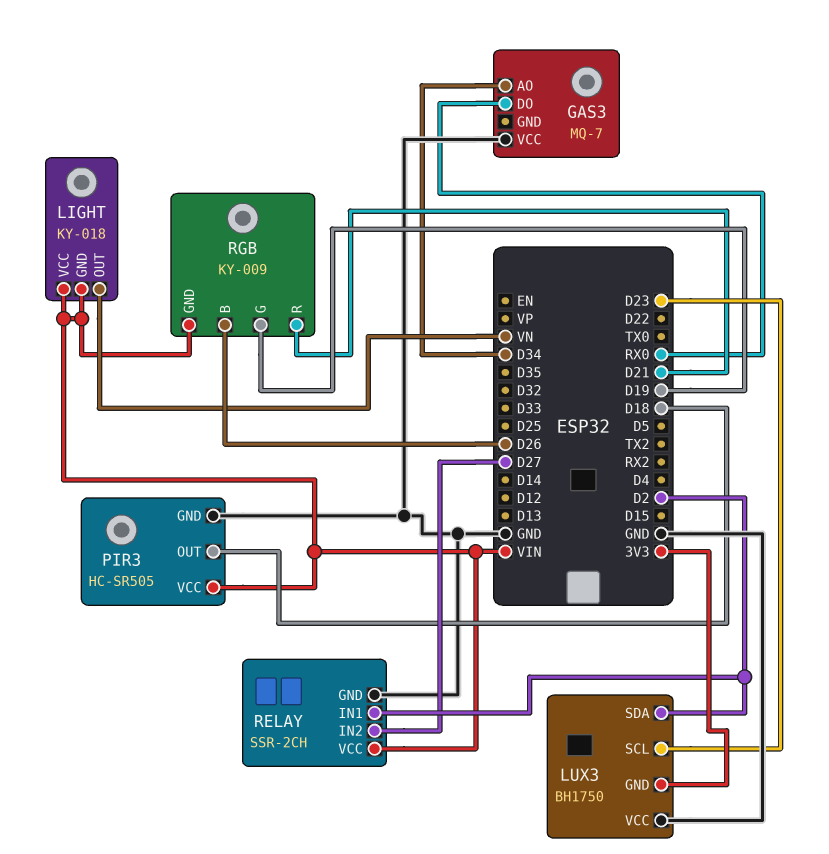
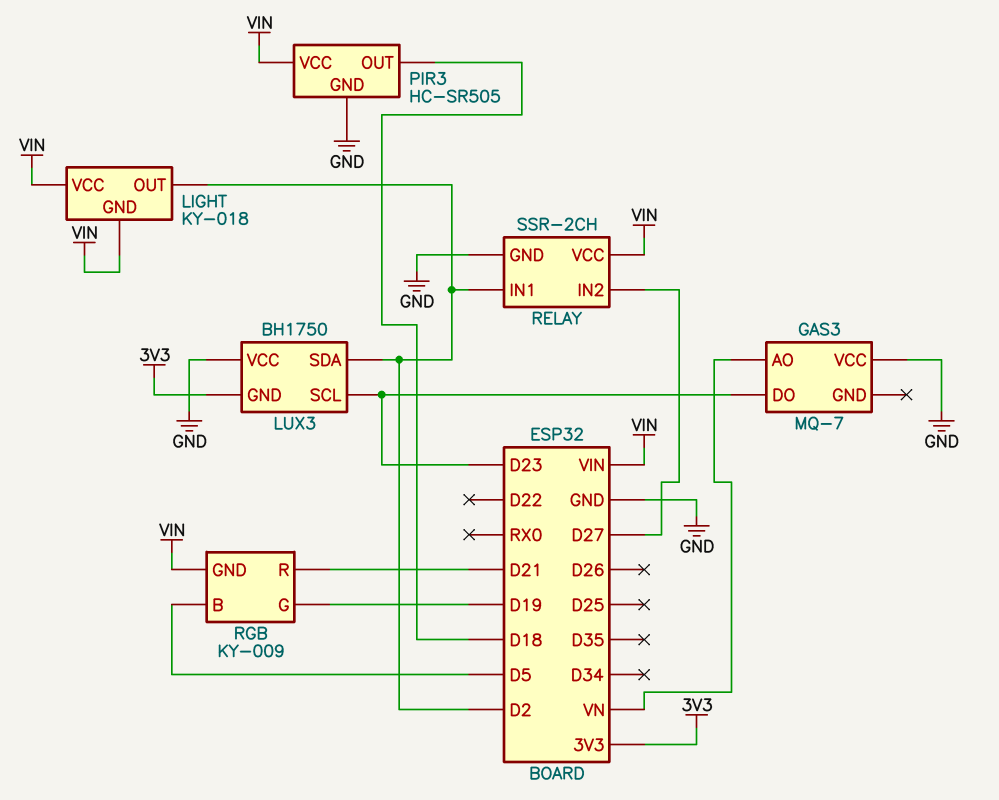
GAS3 pin AO: D34 -> VN
GAS3 pin DO: RX0 -> D23
LIGHT pin OUT: VN -> D2
RGB pin B: D26 -> D5

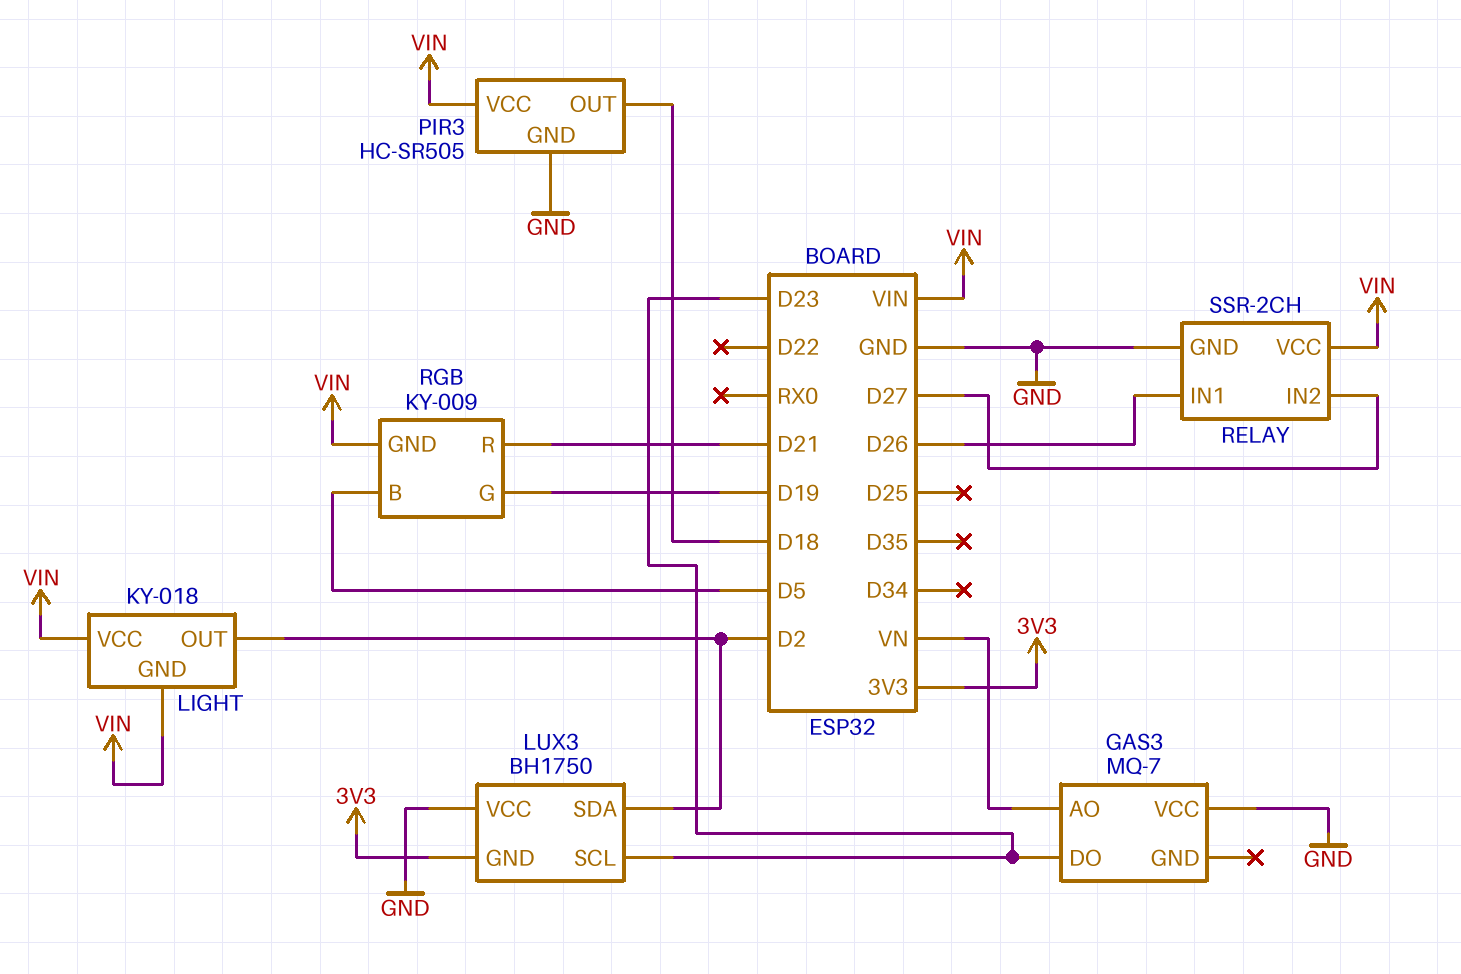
RELAY pin IN1: D2 -> D26

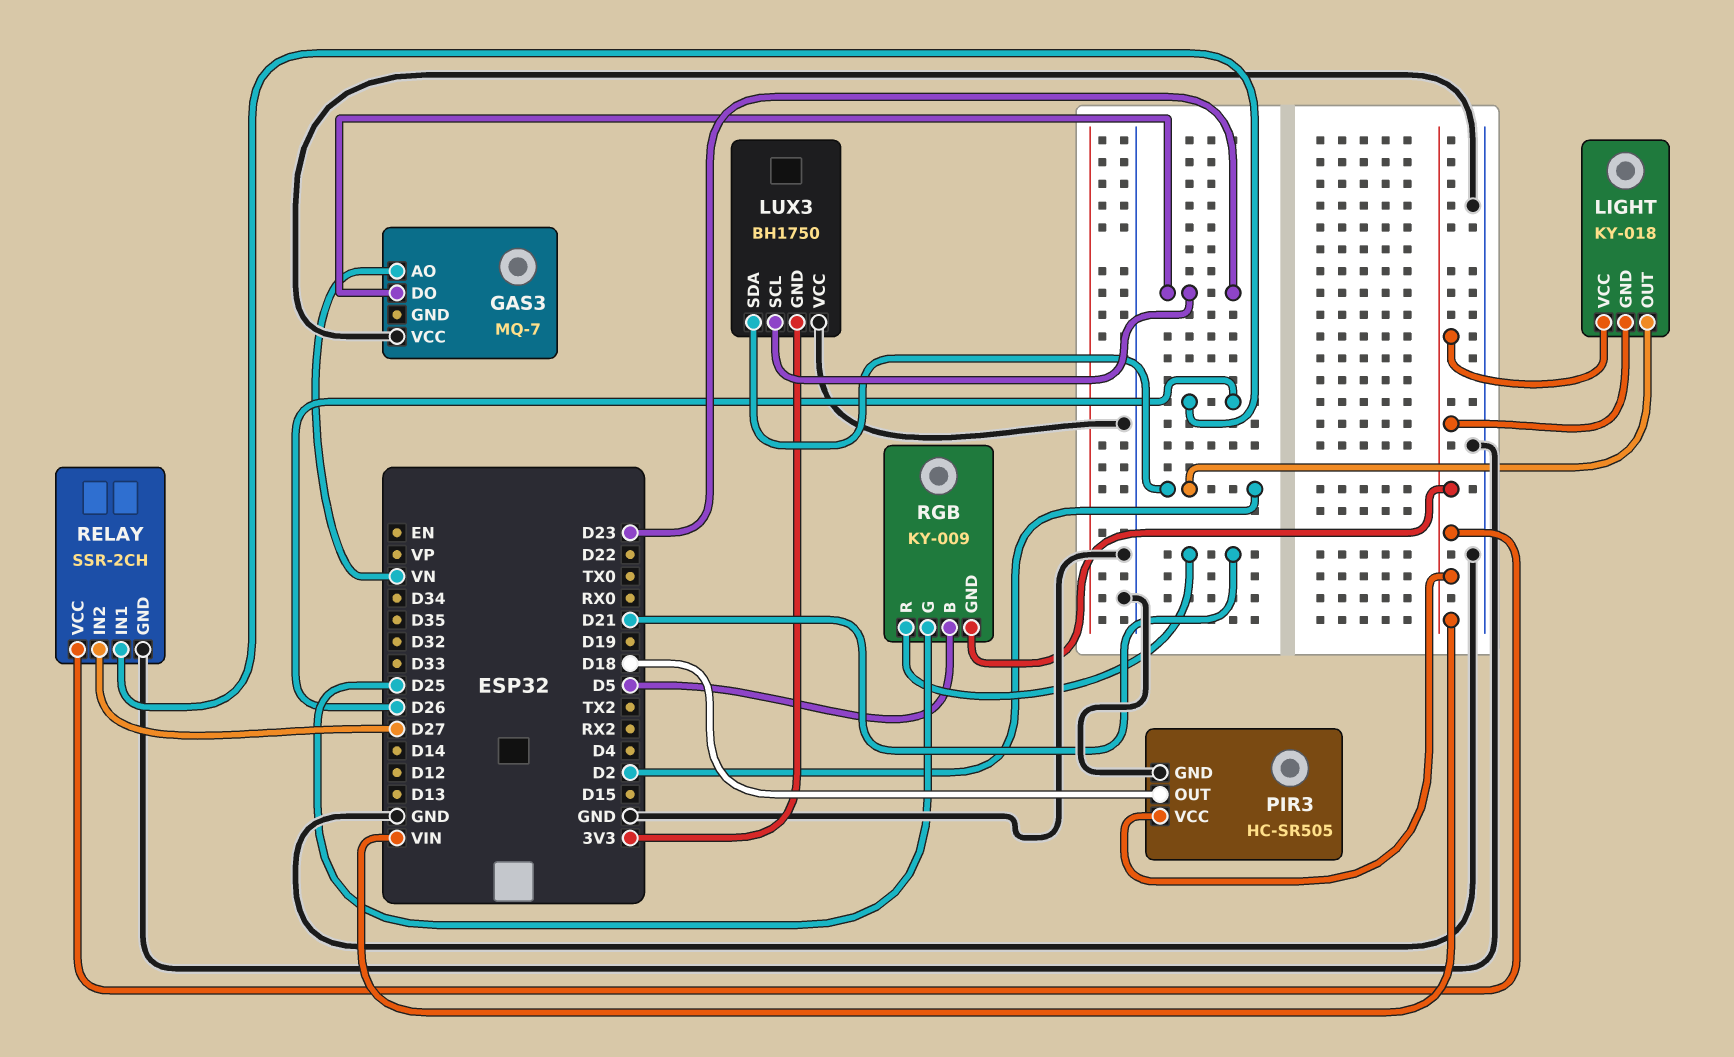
RGB pin G: D19 -> D25

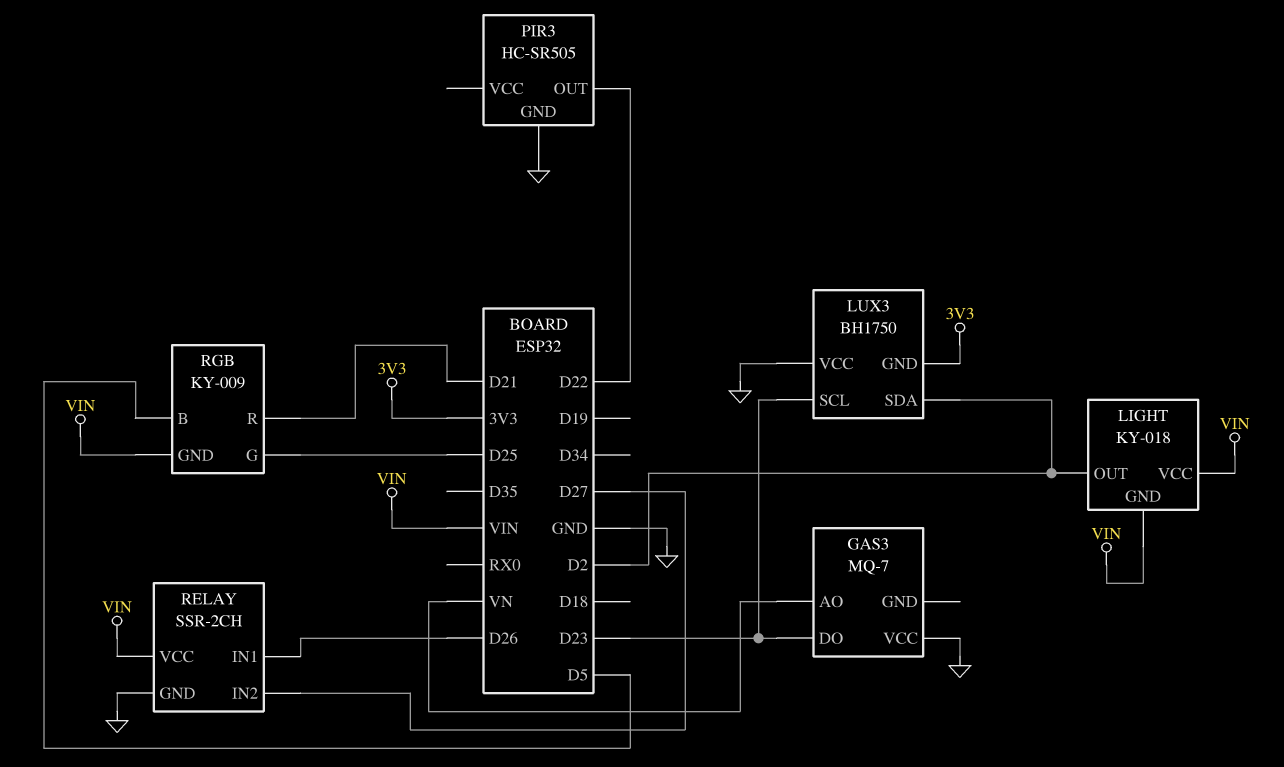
PIR3 pin OUT: D18 -> D22
PIR3 pin VCC: VIN -> none

